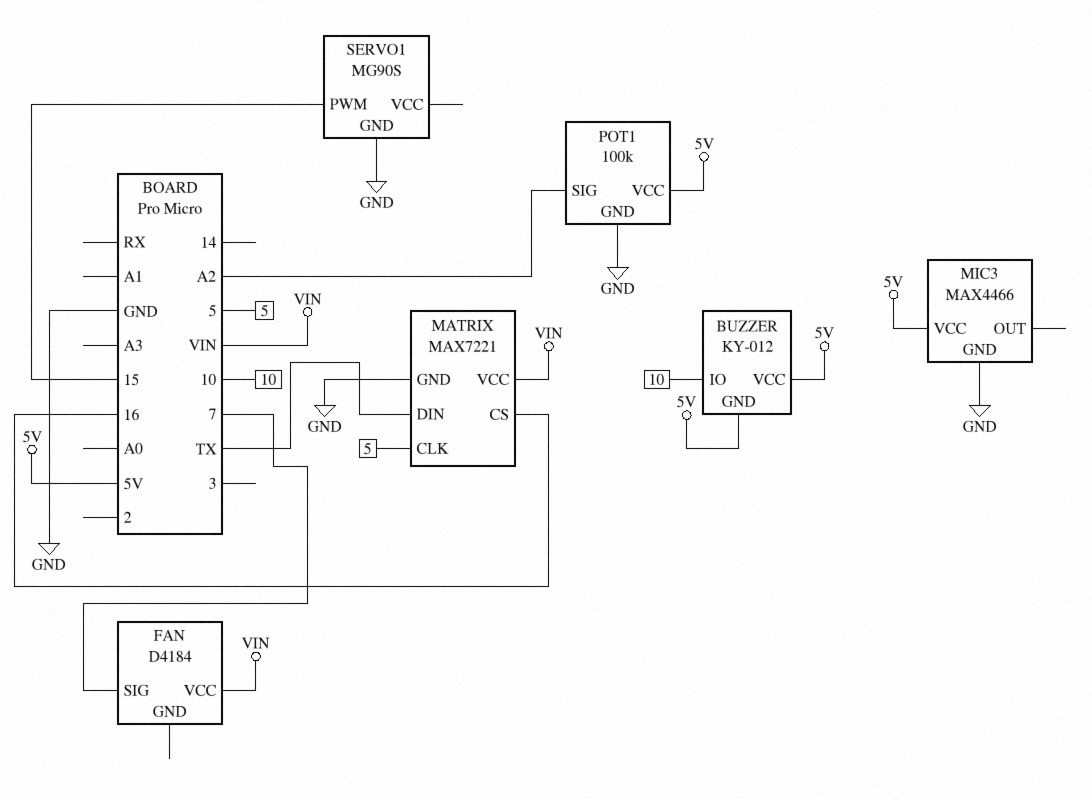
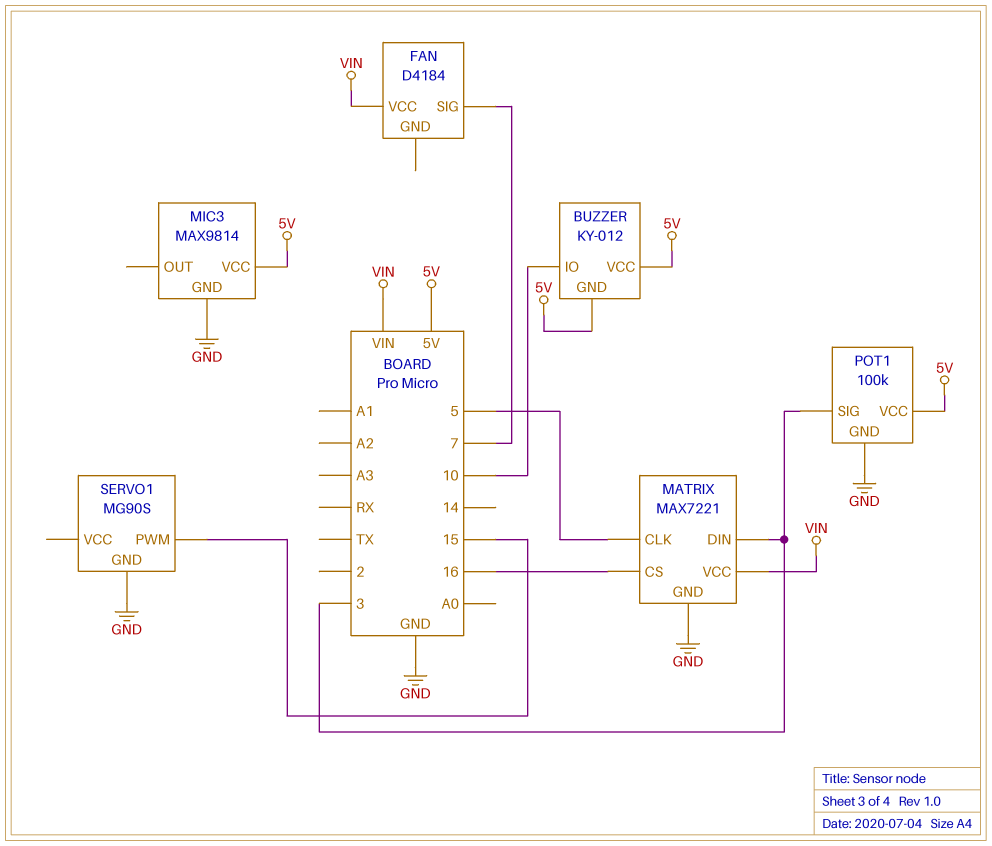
MATRIX pin DIN: TX -> 3
MIC3: MAX4466 -> MAX9814
POT1 pin SIG: A2 -> 3

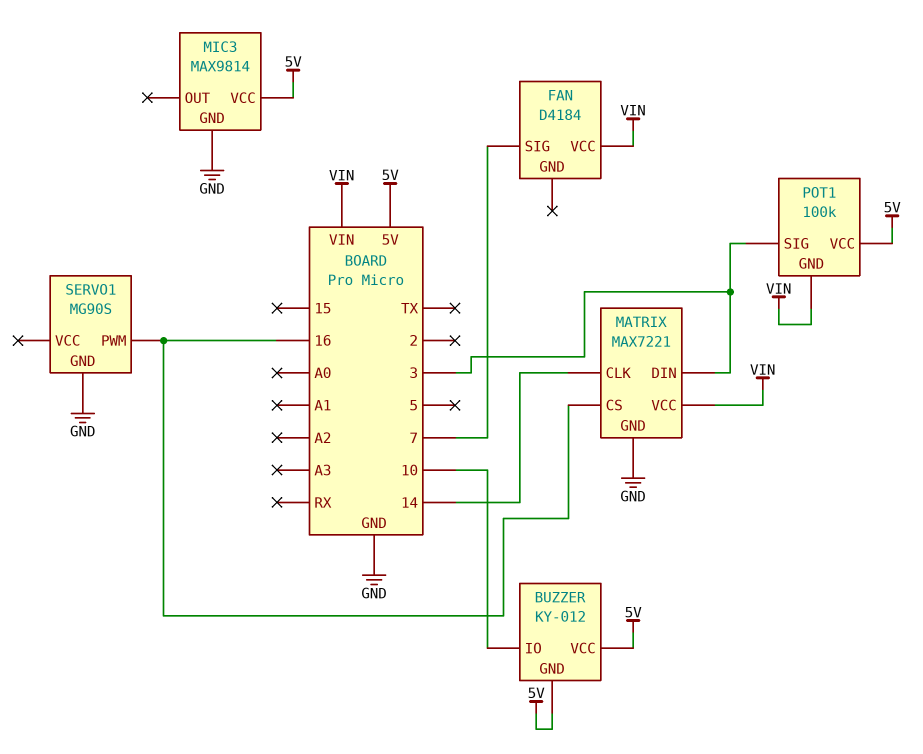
MATRIX pin CLK: 5 -> 14
POT1 pin GND: GND -> VIN
SERVO1 pin PWM: 15 -> 16

